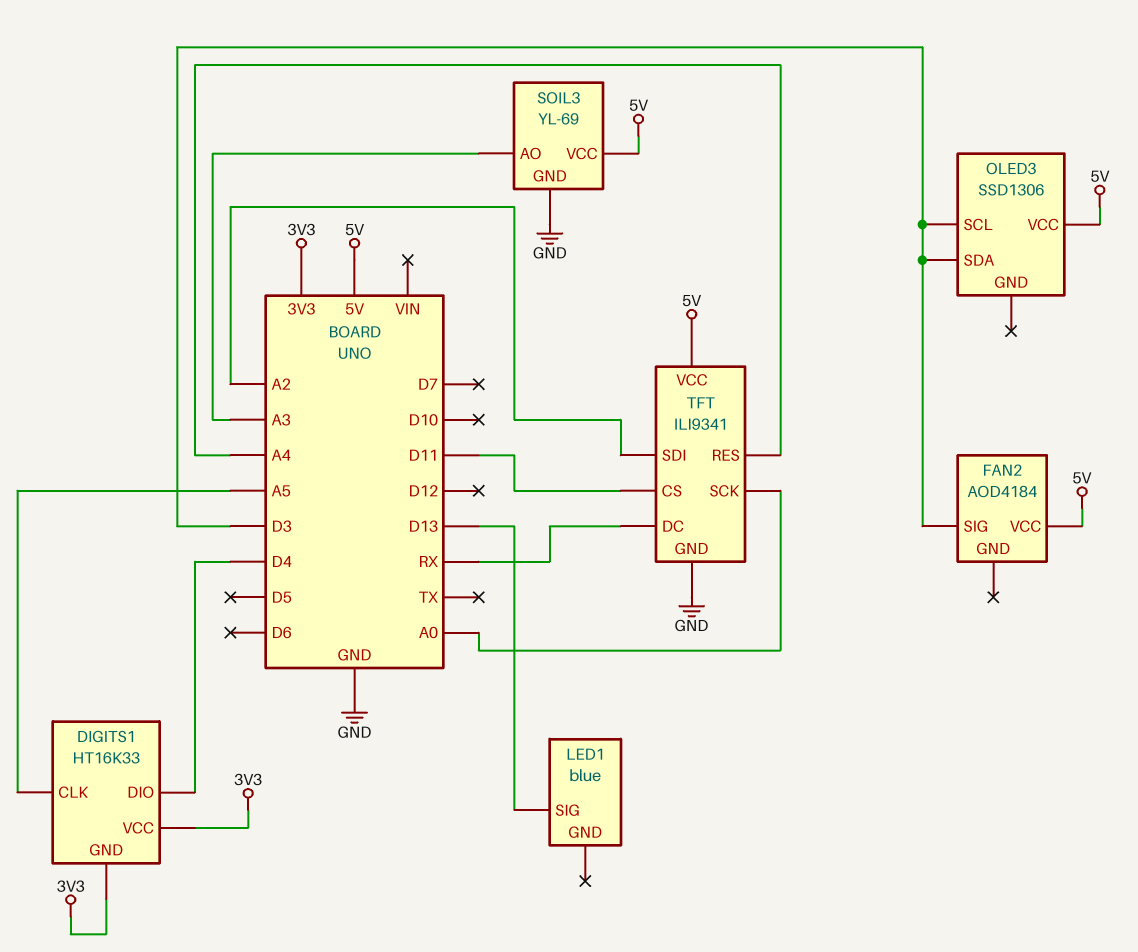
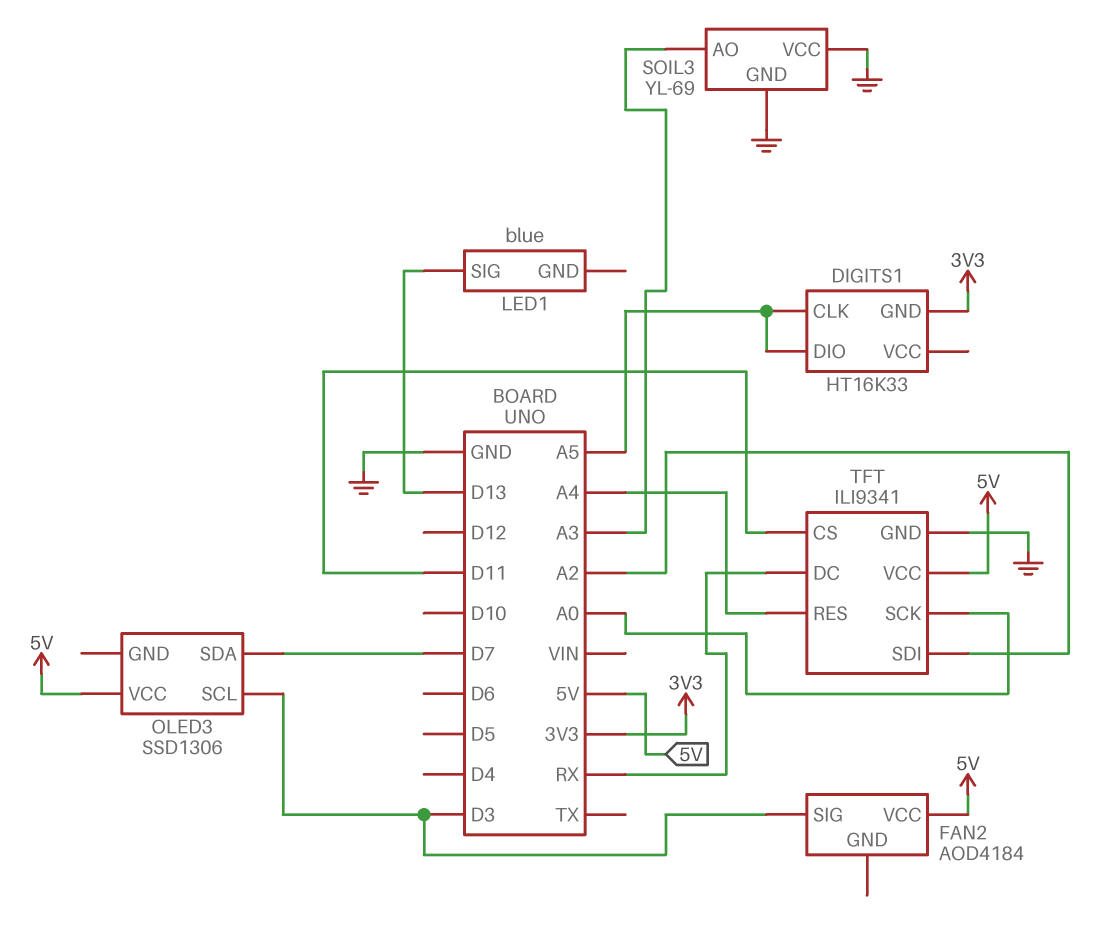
DIGITS1 pin DIO: D4 -> A5
DIGITS1 pin VCC: 3V3 -> none
OLED3 pin SDA: D3 -> D7
SOIL3 pin VCC: 5V -> GND

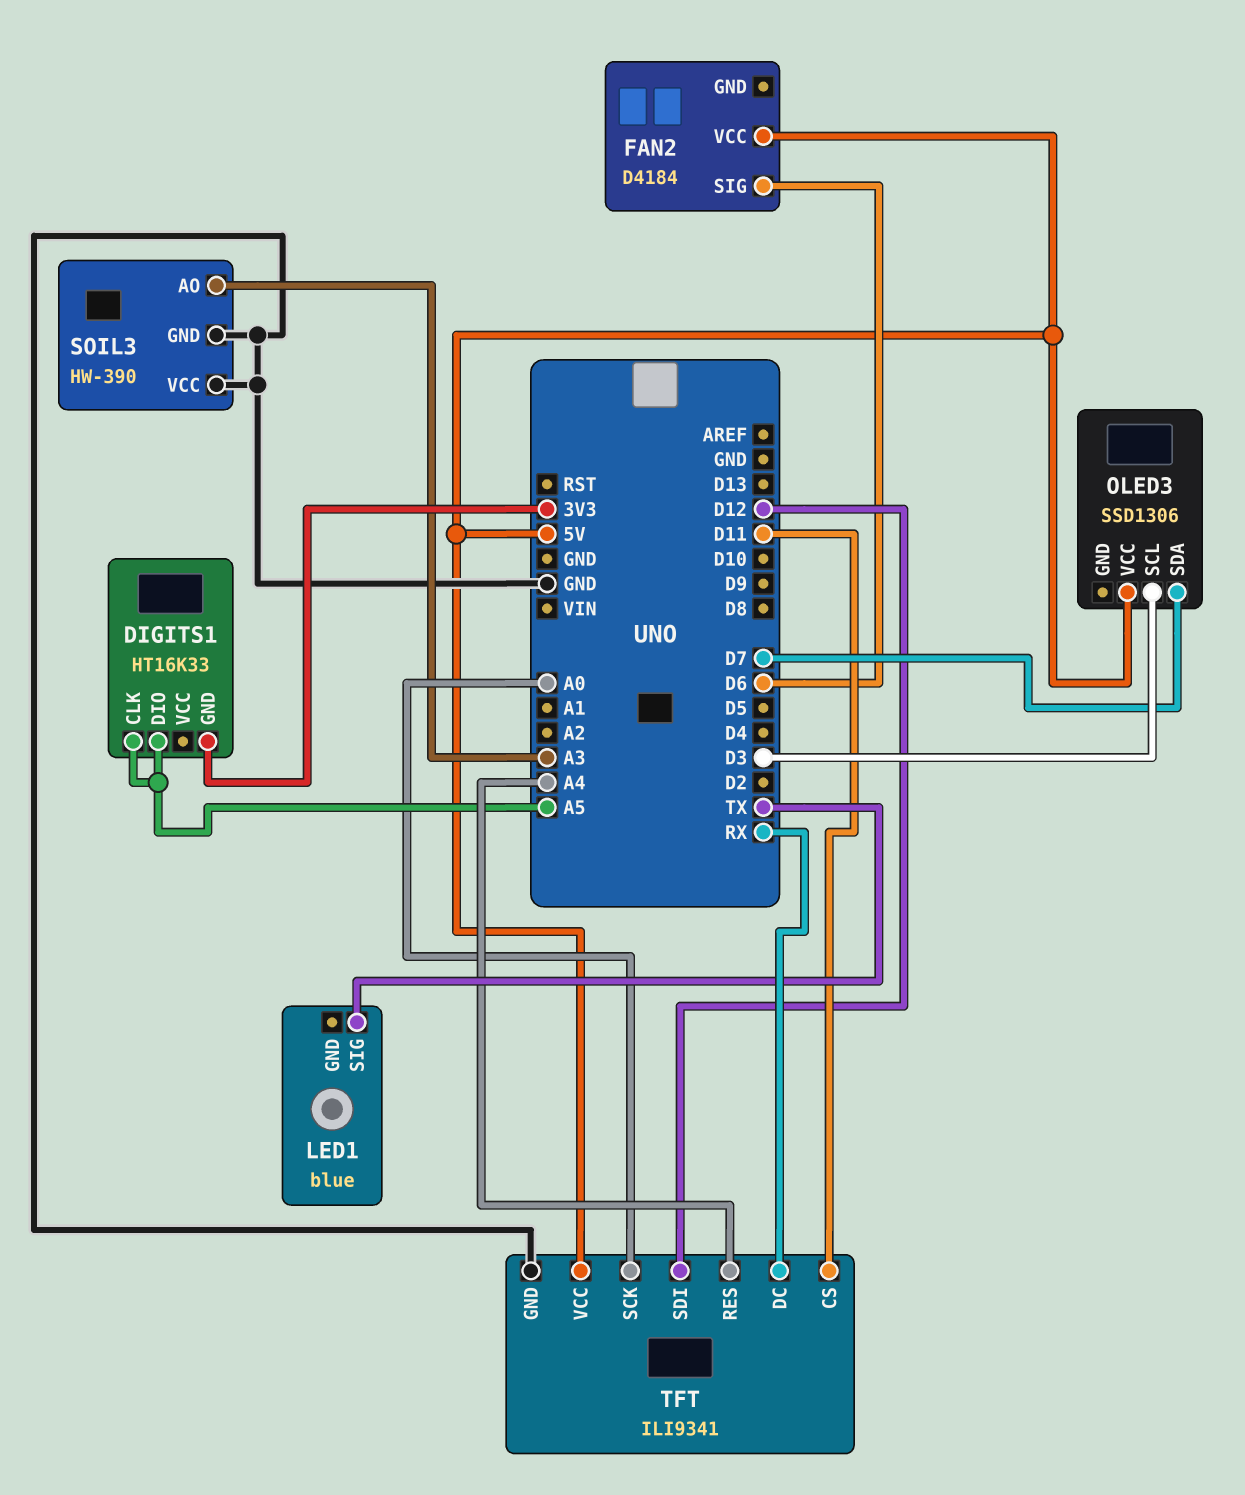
FAN2: AOD4184 -> D4184
FAN2 pin SIG: D3 -> D6
LED1 pin SIG: D13 -> TX
SOIL3: YL-69 -> HW-390
TFT pin SDI: A2 -> D12

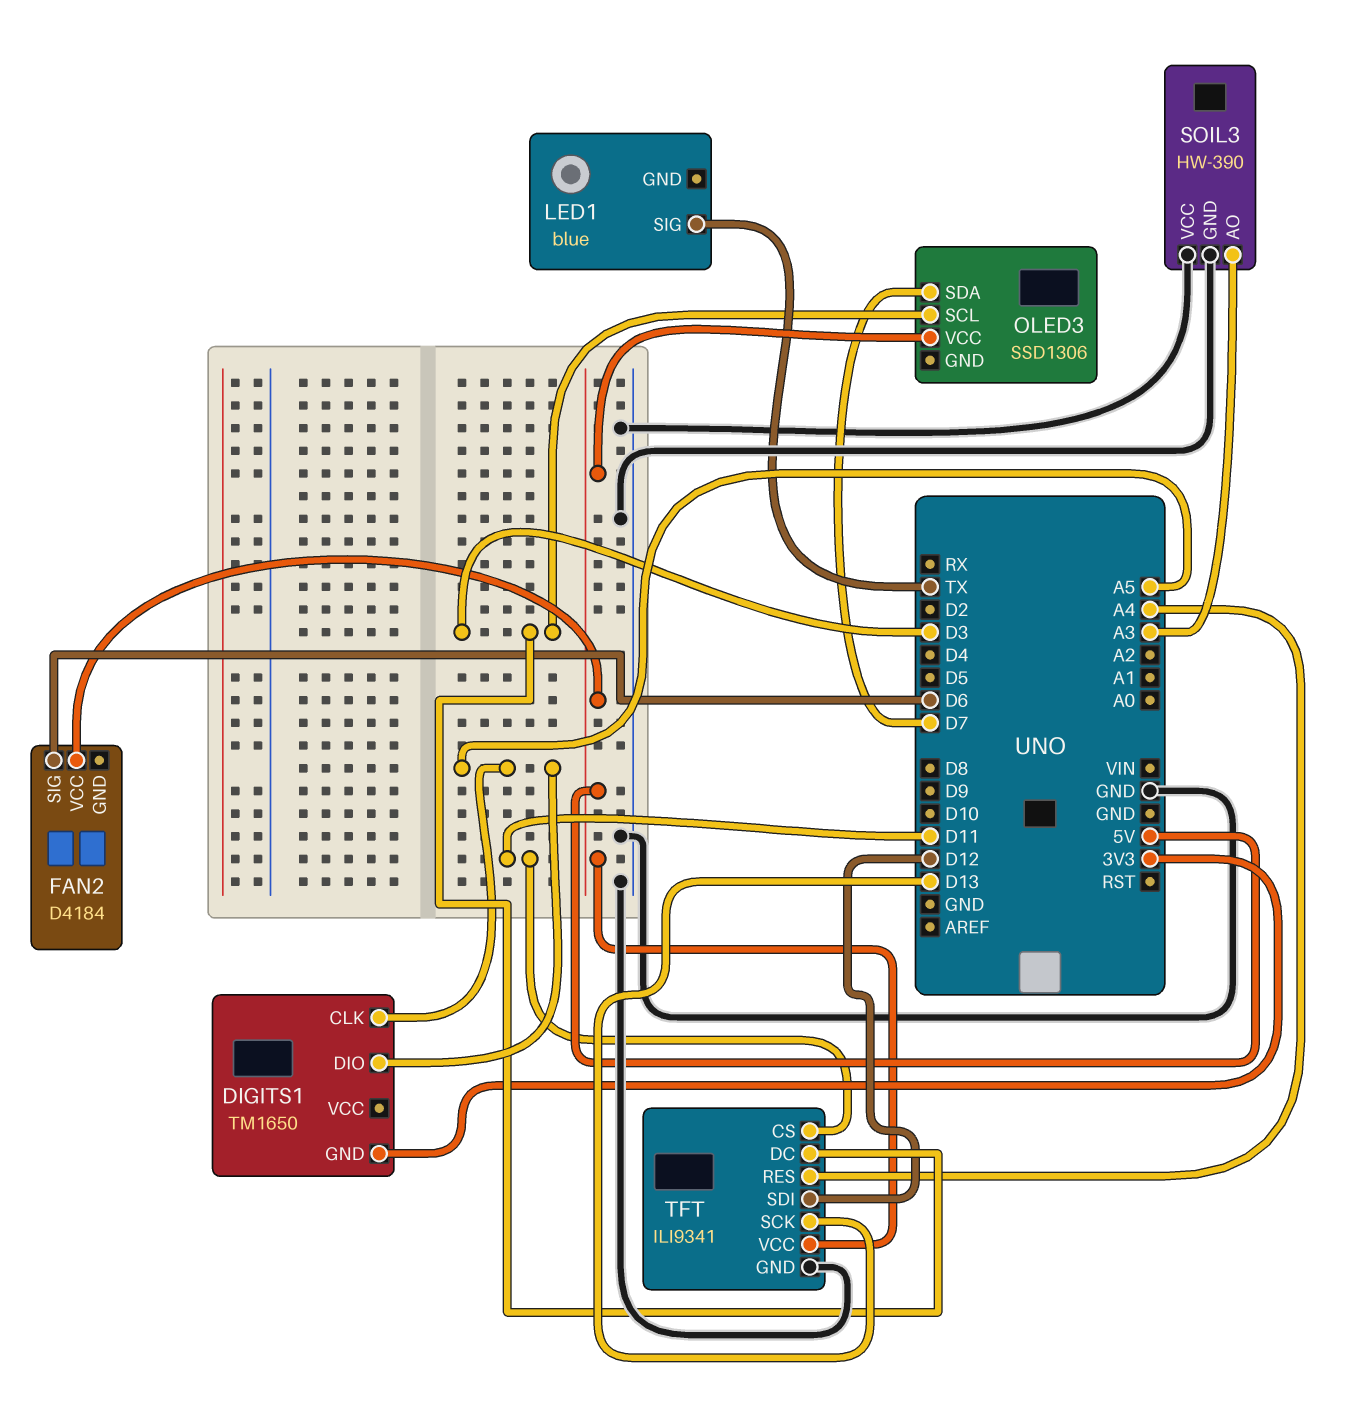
DIGITS1: HT16K33 -> TM1650
TFT pin DC: RX -> D3
TFT pin SCK: A0 -> D13

